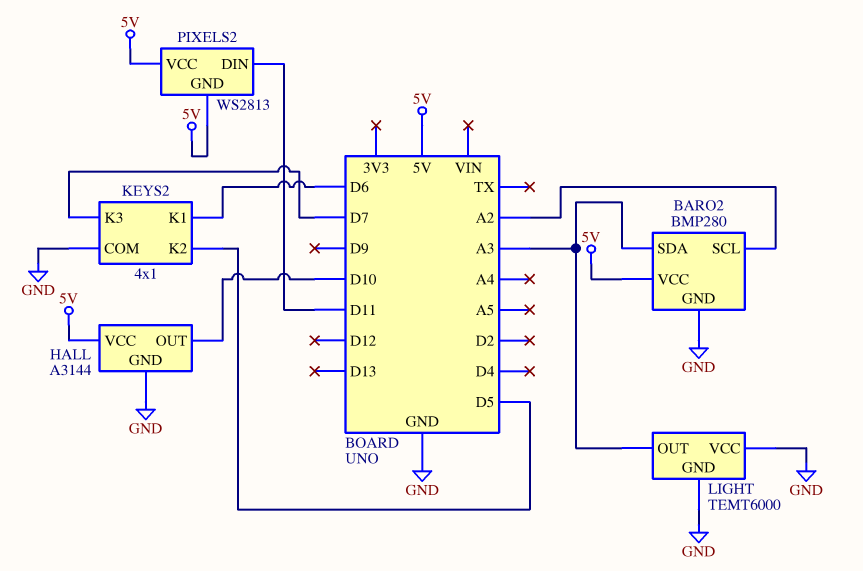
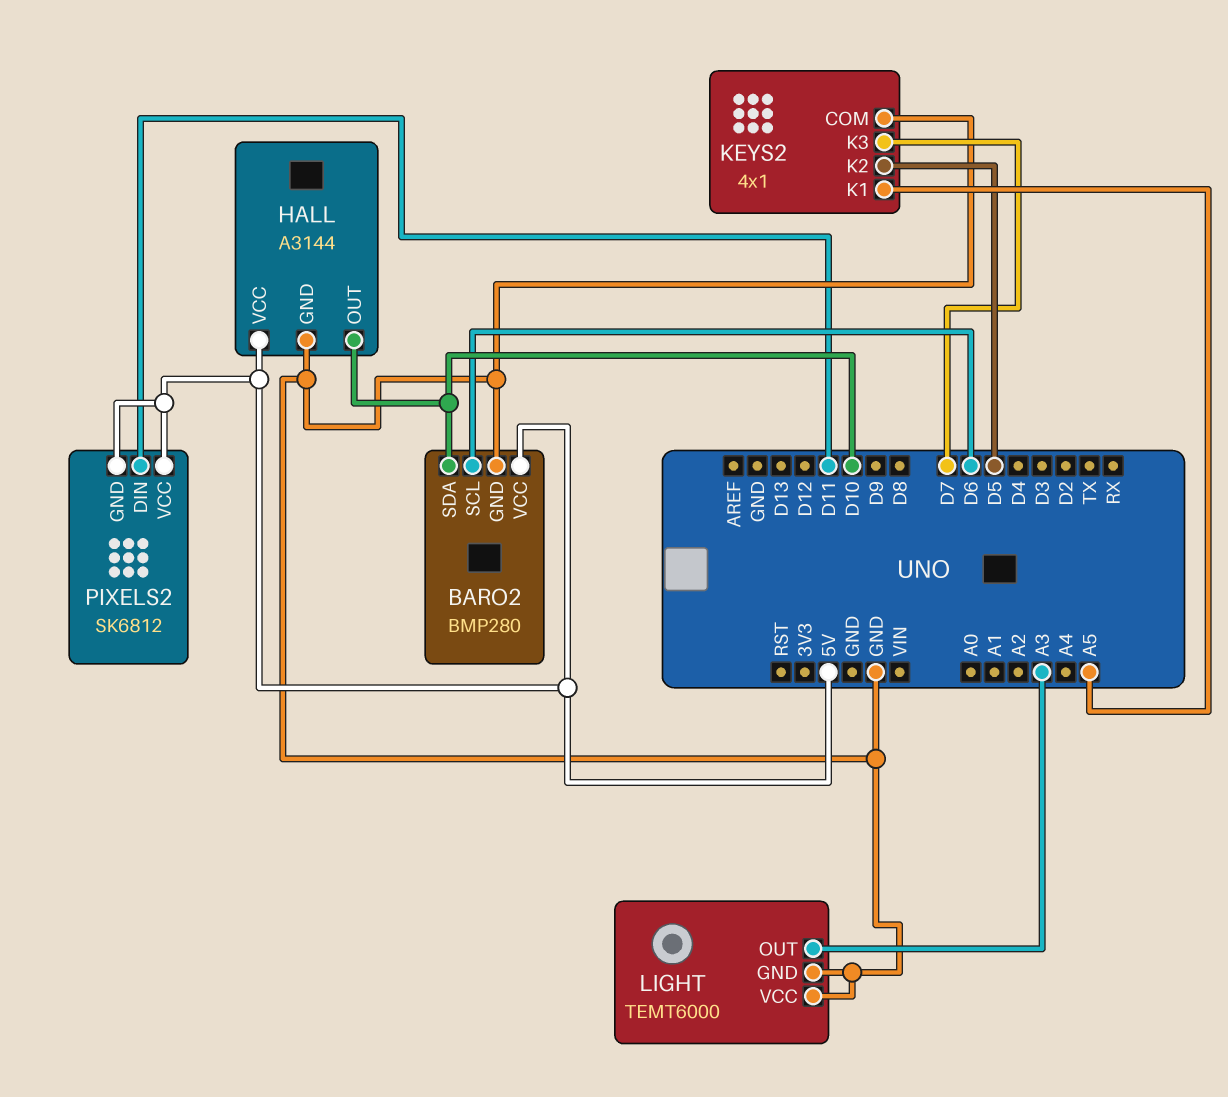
BARO2 pin SCL: A2 -> D6
BARO2 pin SDA: A3 -> D10
KEYS2 pin K1: D6 -> A5
PIXELS2: WS2813 -> SK6812

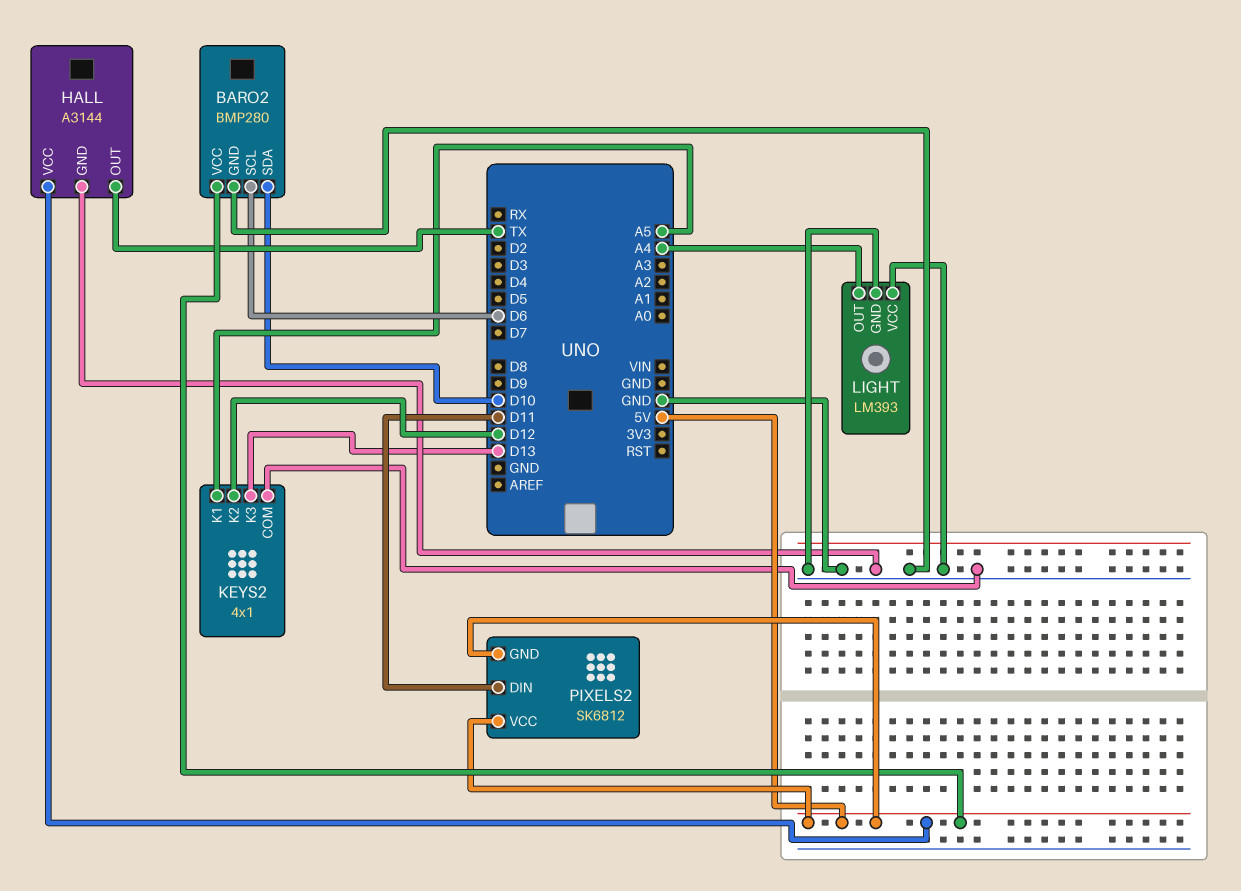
HALL pin OUT: D10 -> TX
KEYS2 pin K2: D5 -> D12
KEYS2 pin K3: D7 -> D13
LIGHT: TEMT6000 -> LM393
LIGHT pin OUT: A3 -> A4

